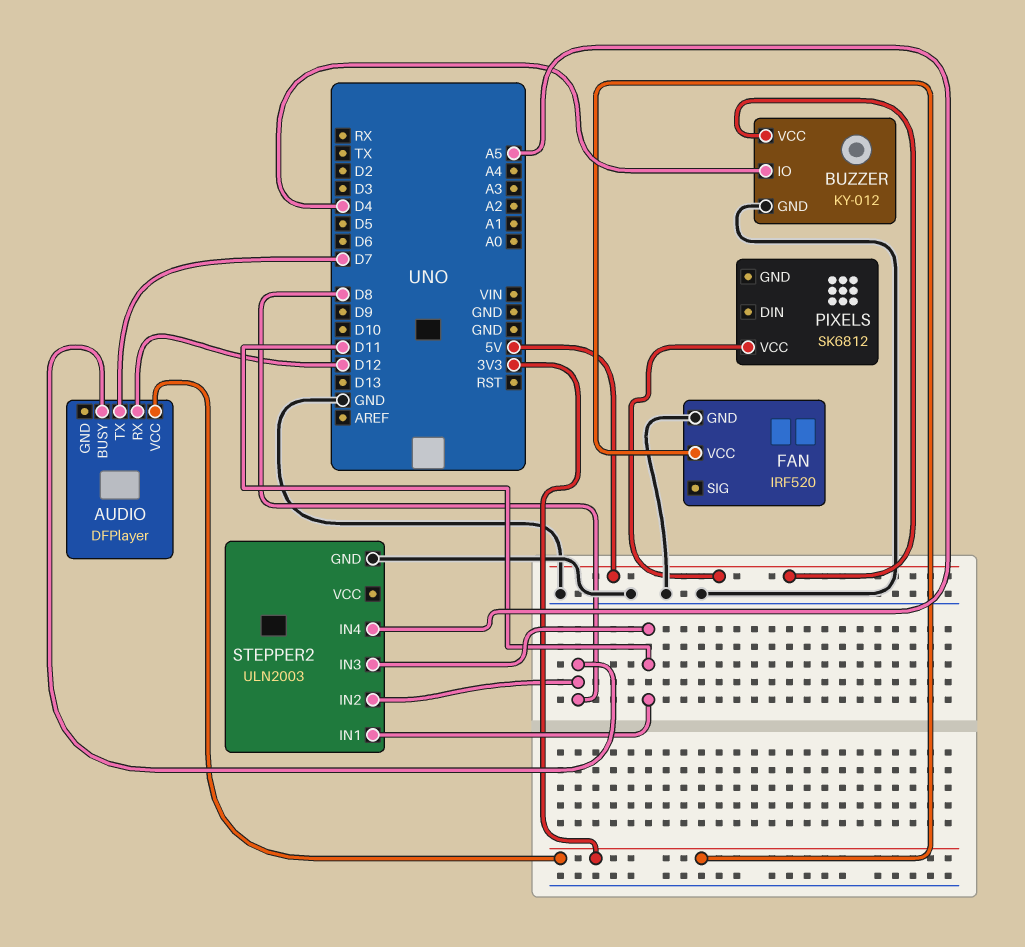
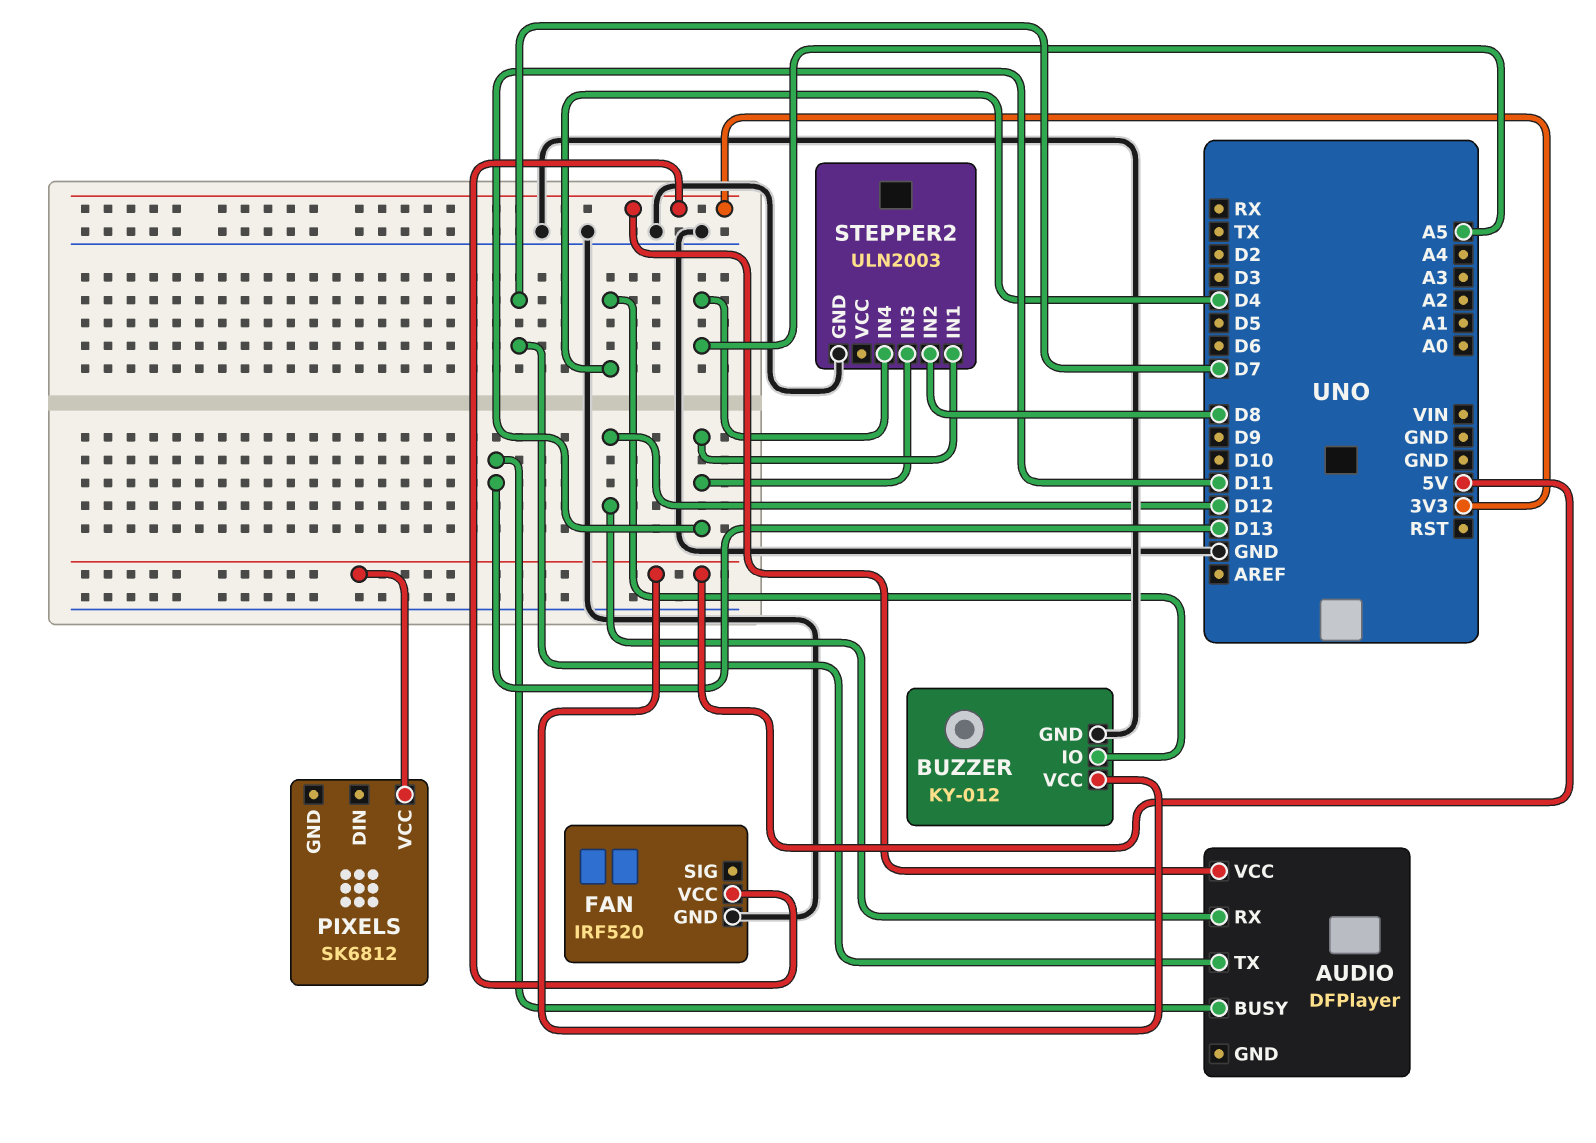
AUDIO pin BUSY: D8 -> D13

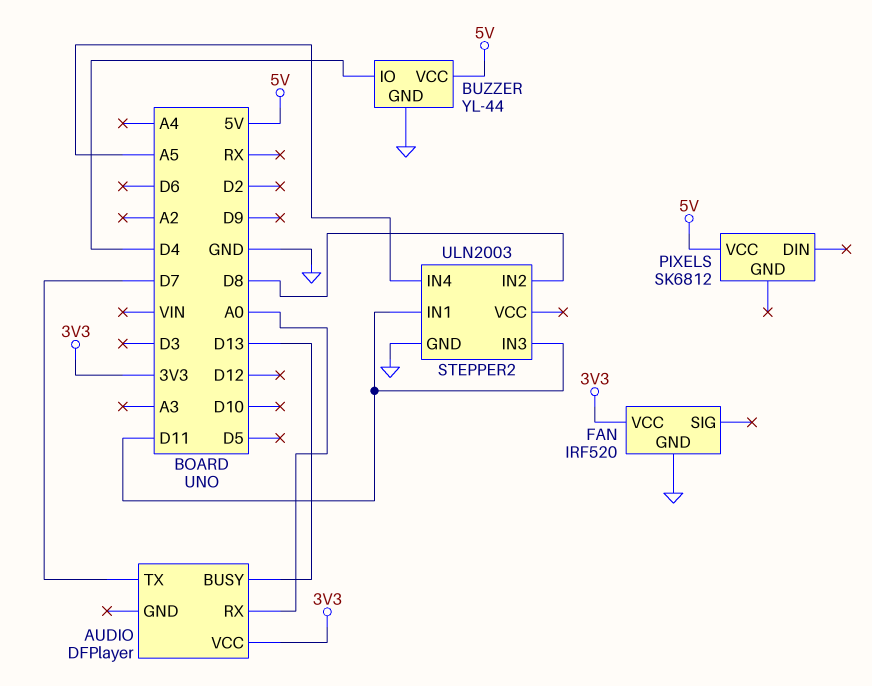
AUDIO pin RX: D12 -> A0
BUZZER: KY-012 -> YL-44

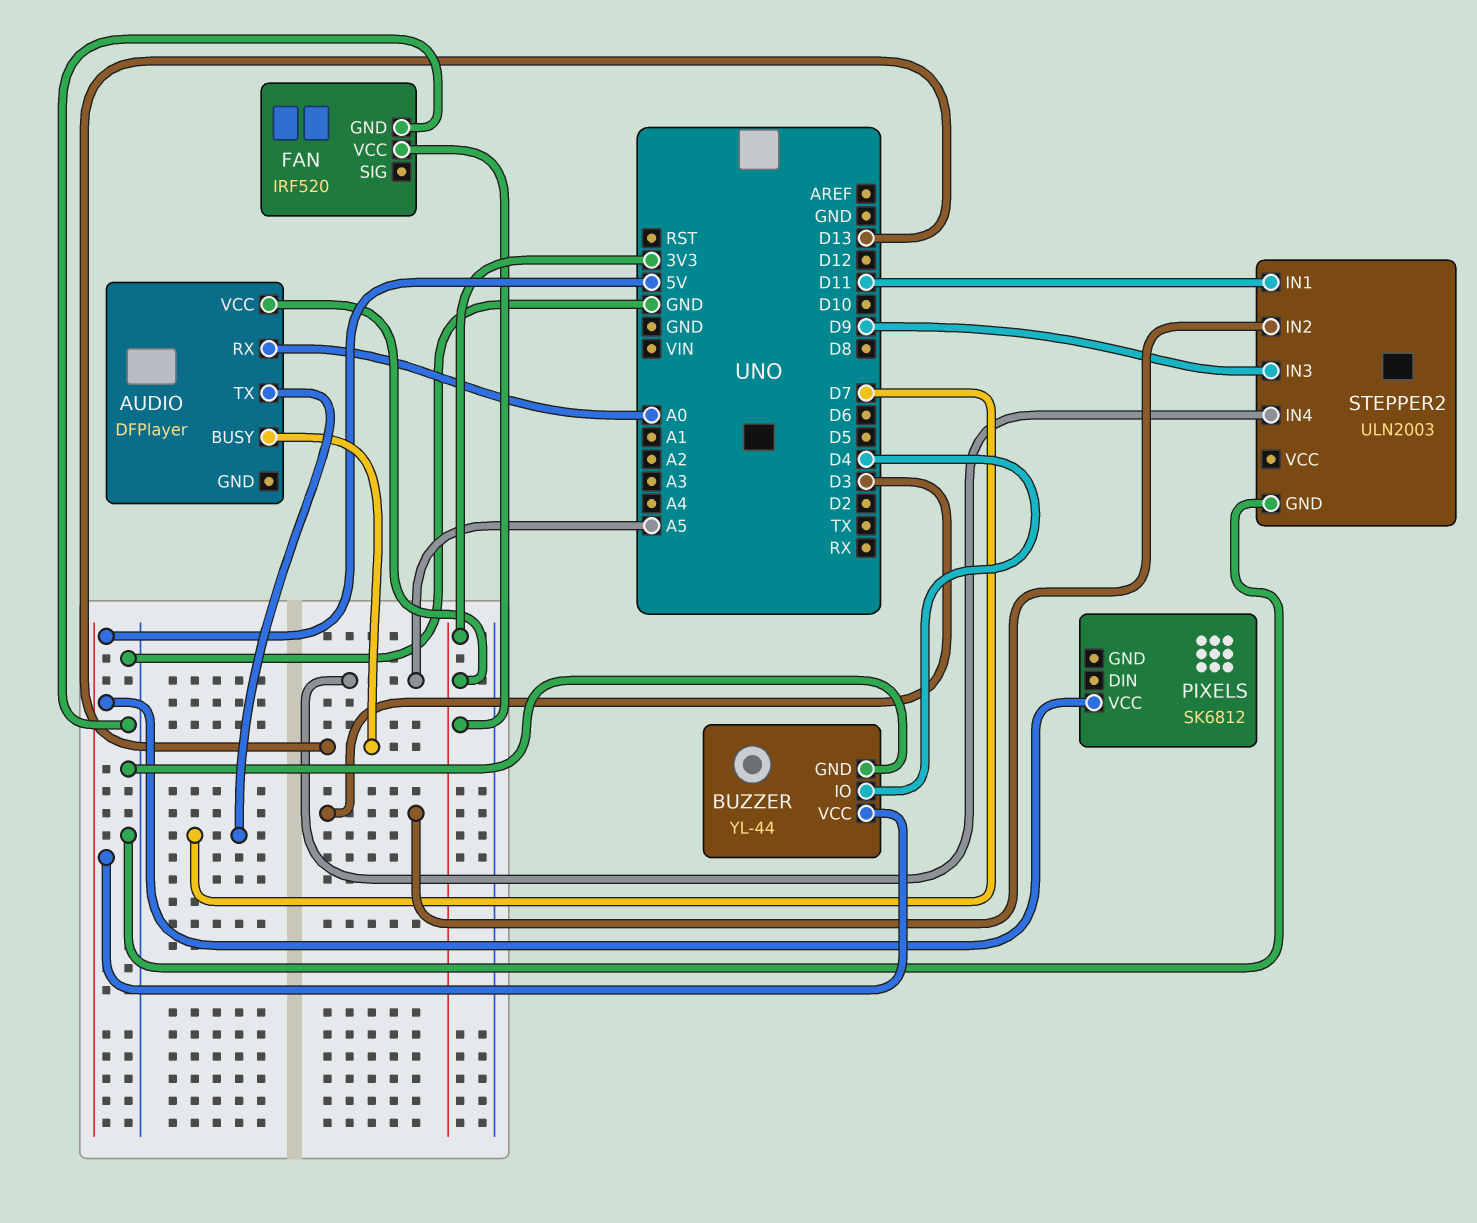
STEPPER2 pin IN2: D8 -> D3
STEPPER2 pin IN3: D11 -> D9

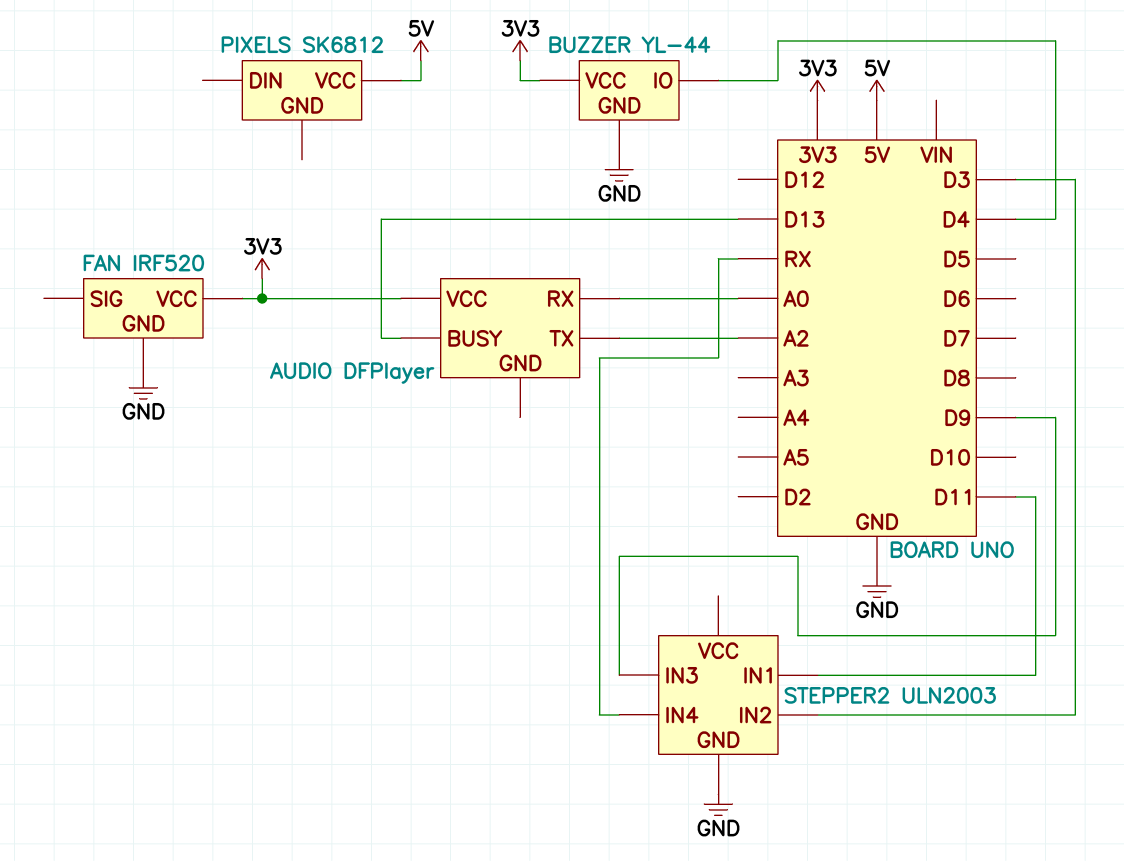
AUDIO pin TX: D7 -> A2
BUZZER pin VCC: 5V -> 3V3
STEPPER2 pin IN4: A5 -> RX

